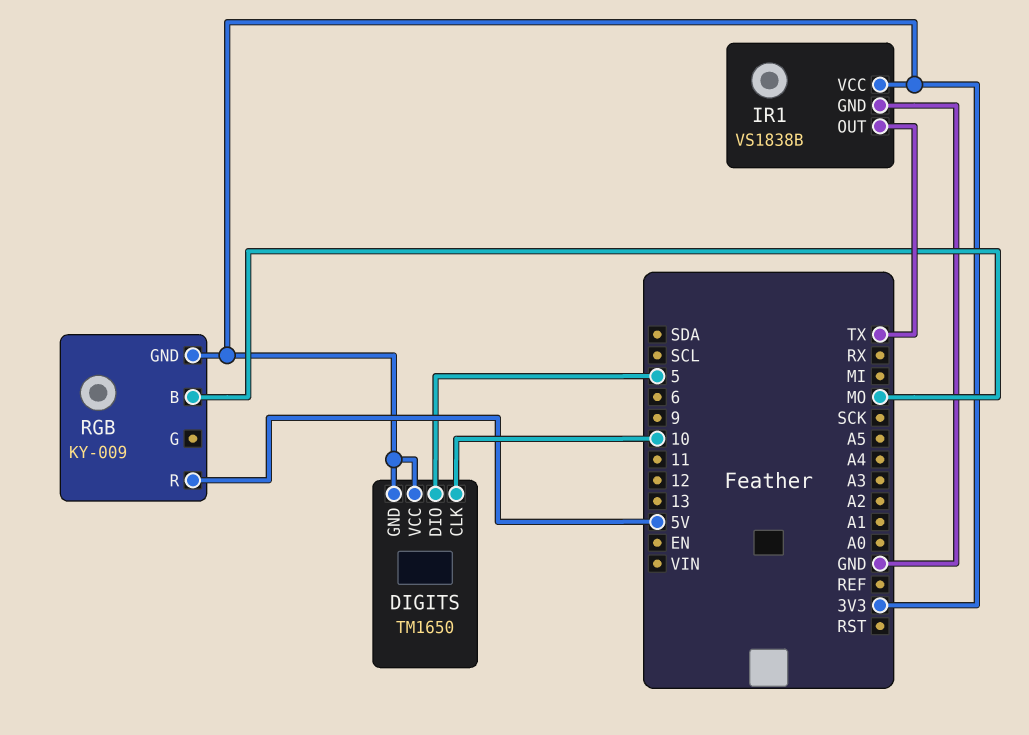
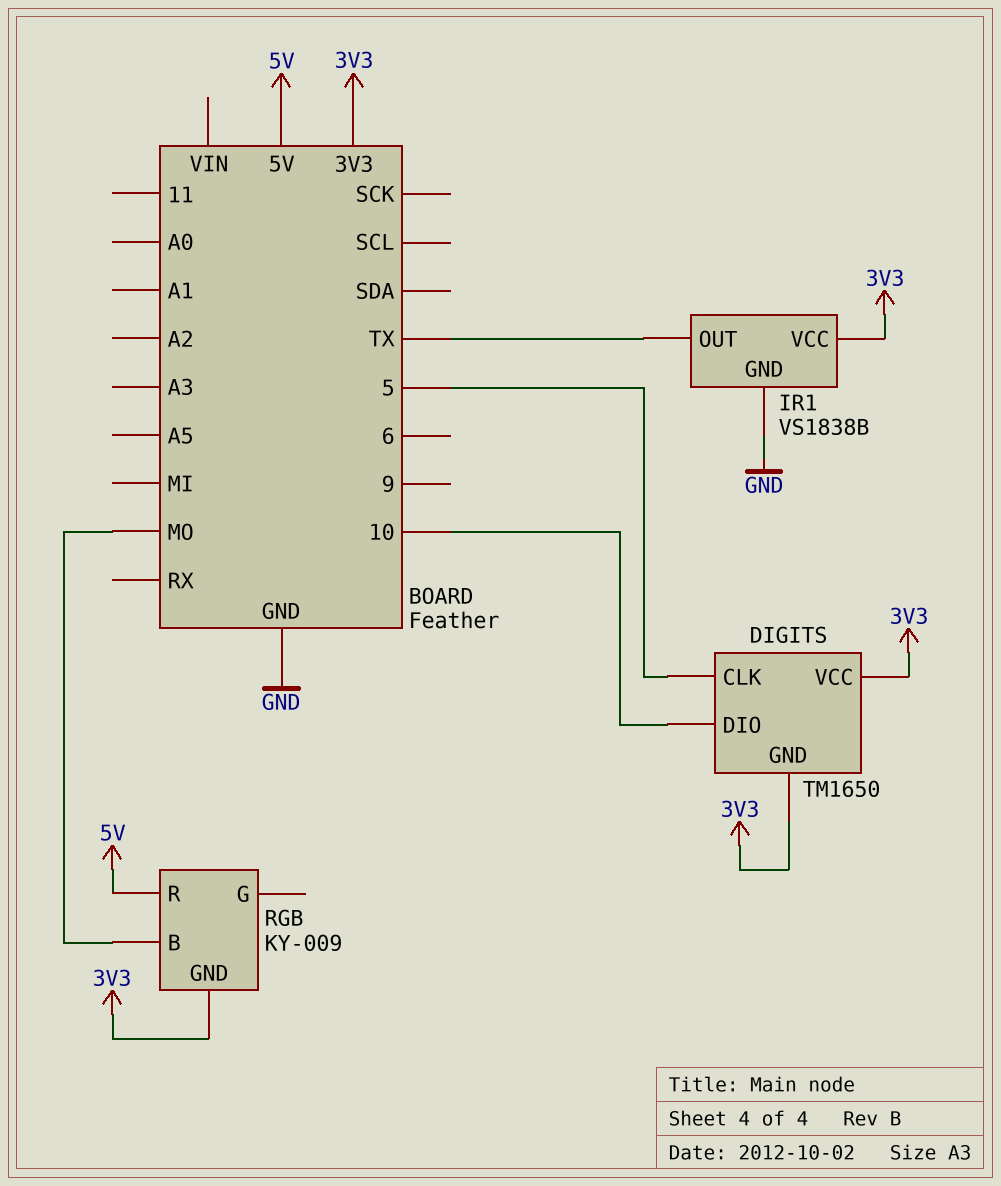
DIGITS pin CLK: 10 -> 5
DIGITS pin DIO: 5 -> 10

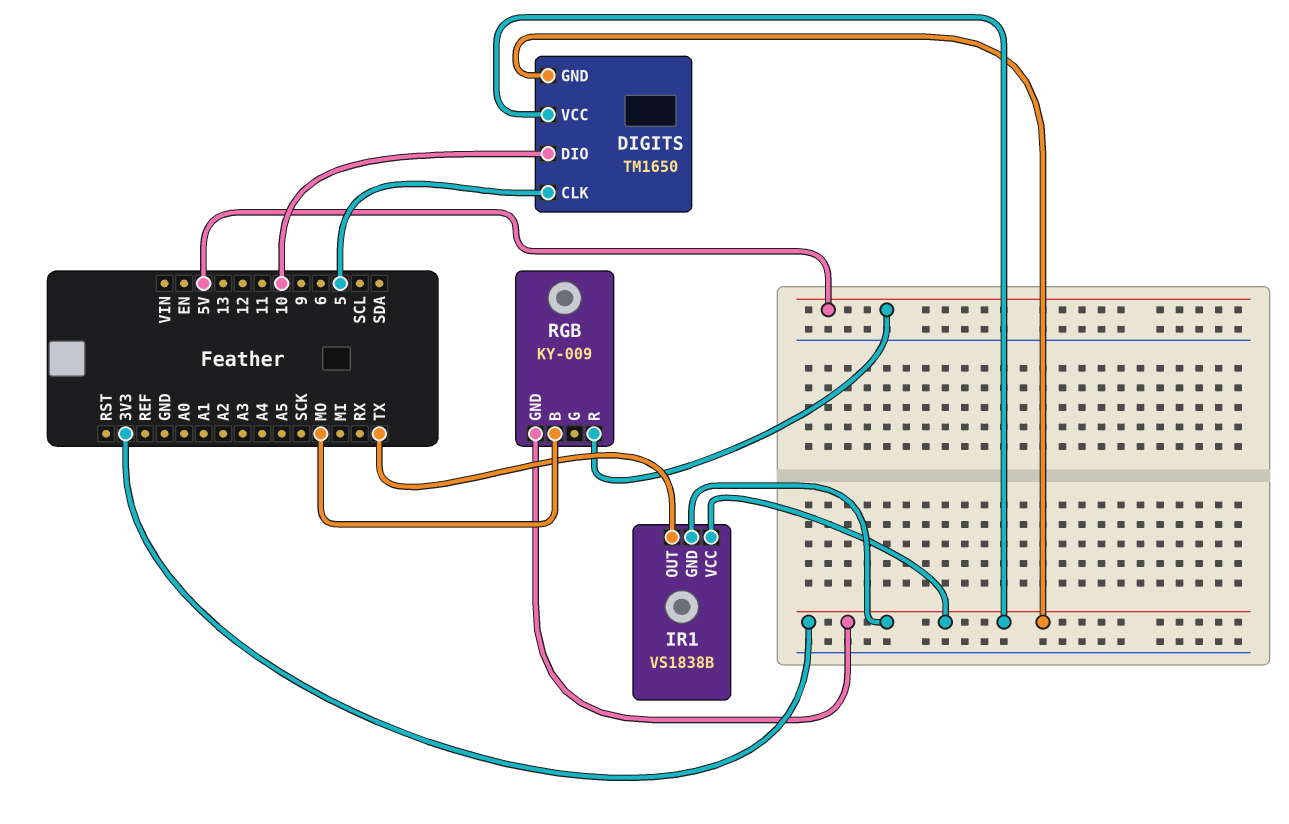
IR1 pin GND: GND -> 3V3

